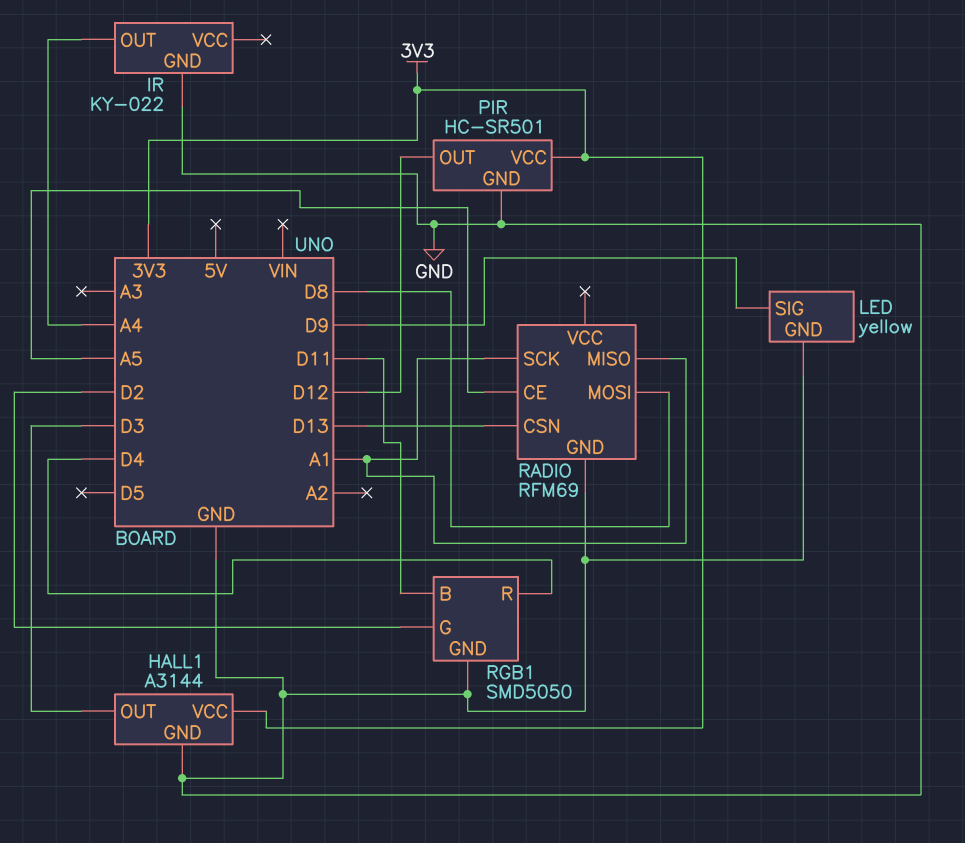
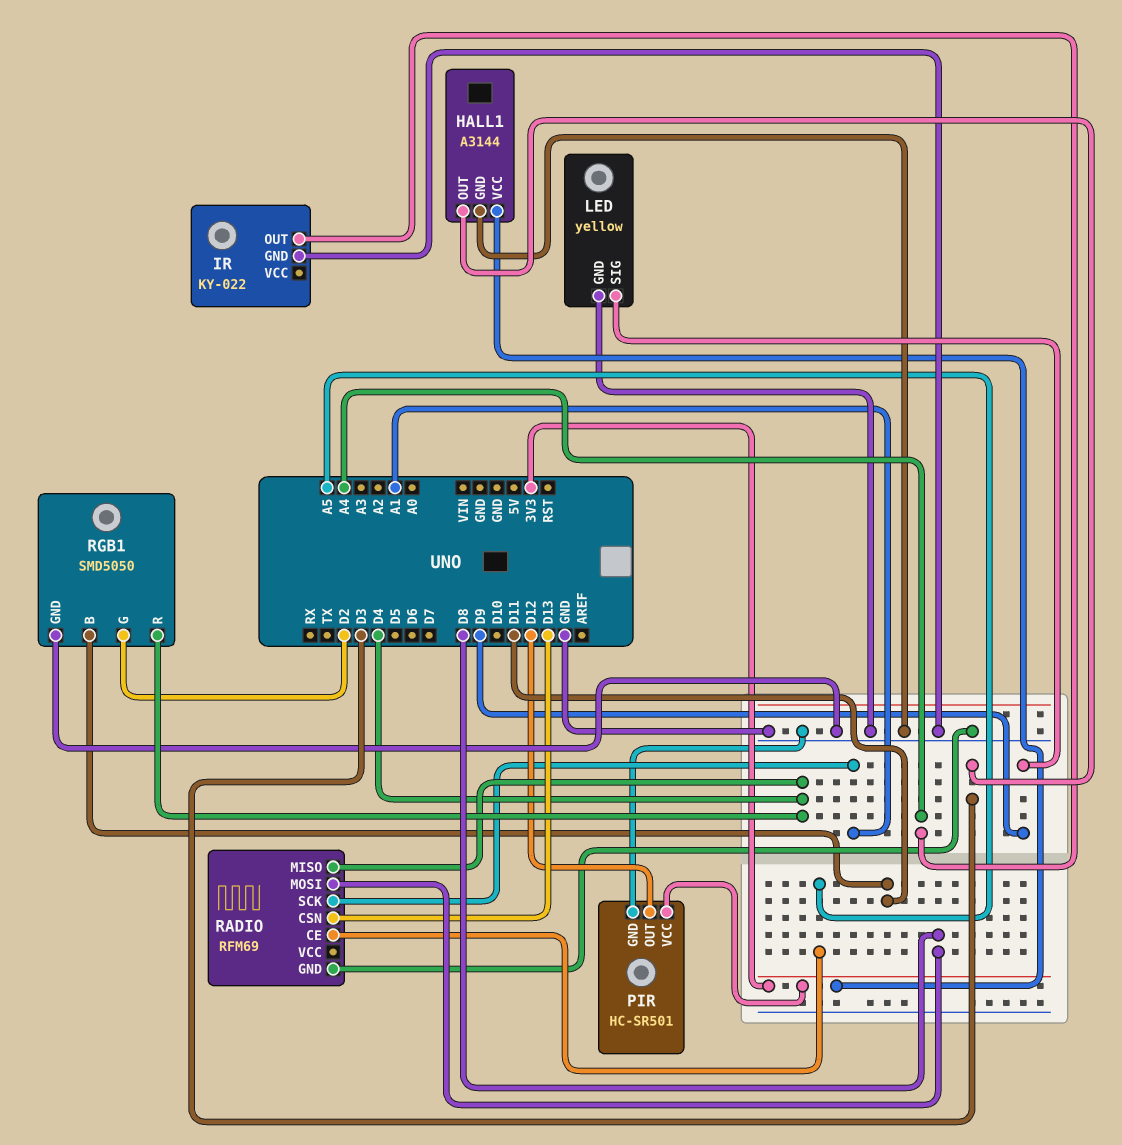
RADIO pin MISO: A1 -> D4

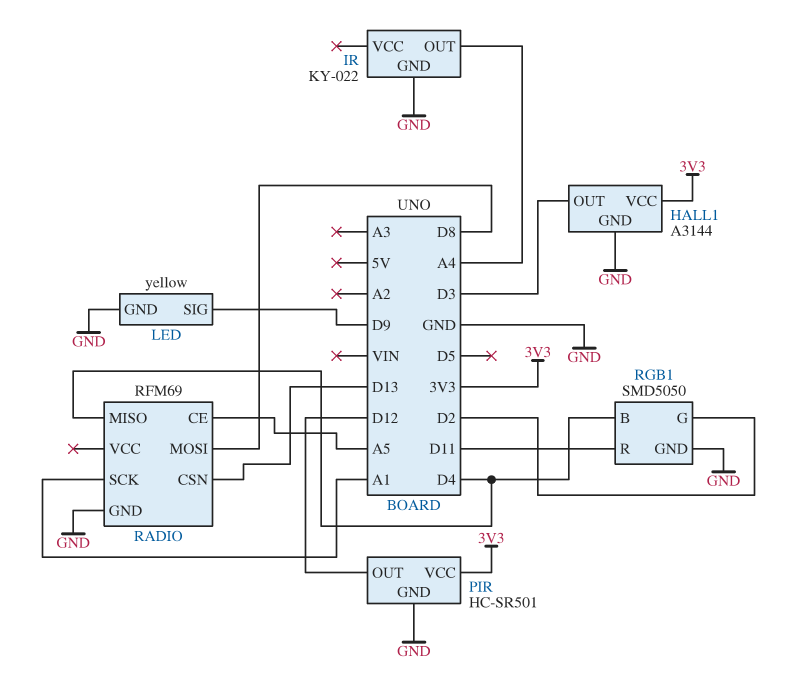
RGB1 pin B: D11 -> D4
RGB1 pin R: D4 -> D11

